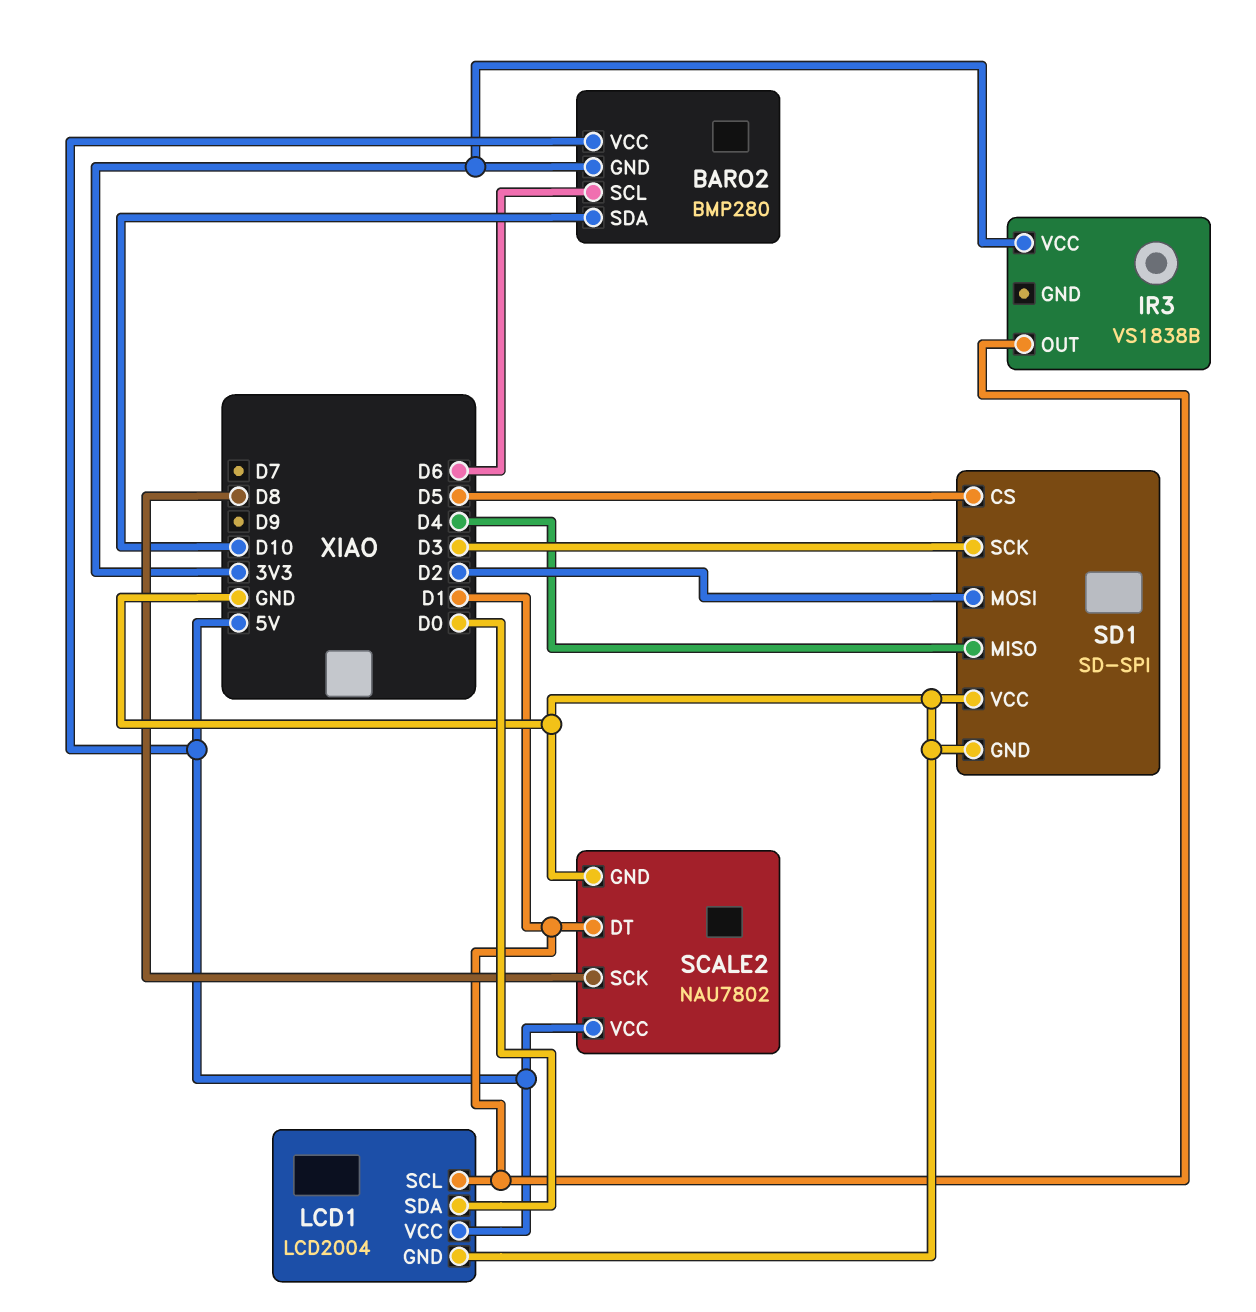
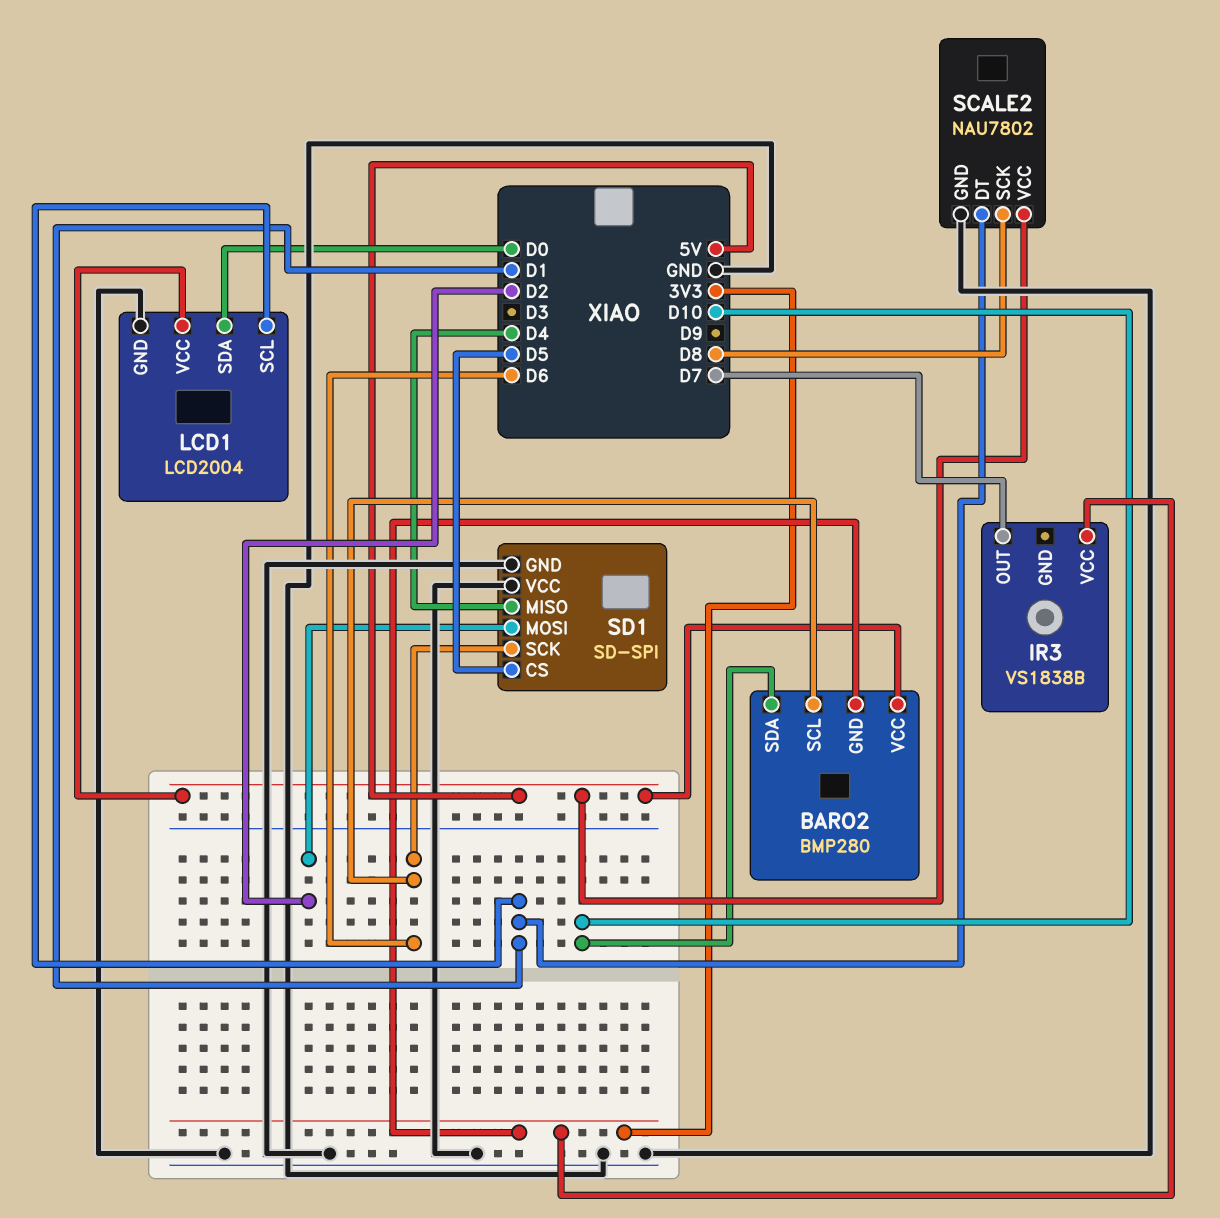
IR3 pin OUT: D1 -> D7
SD1 pin SCK: D3 -> D6

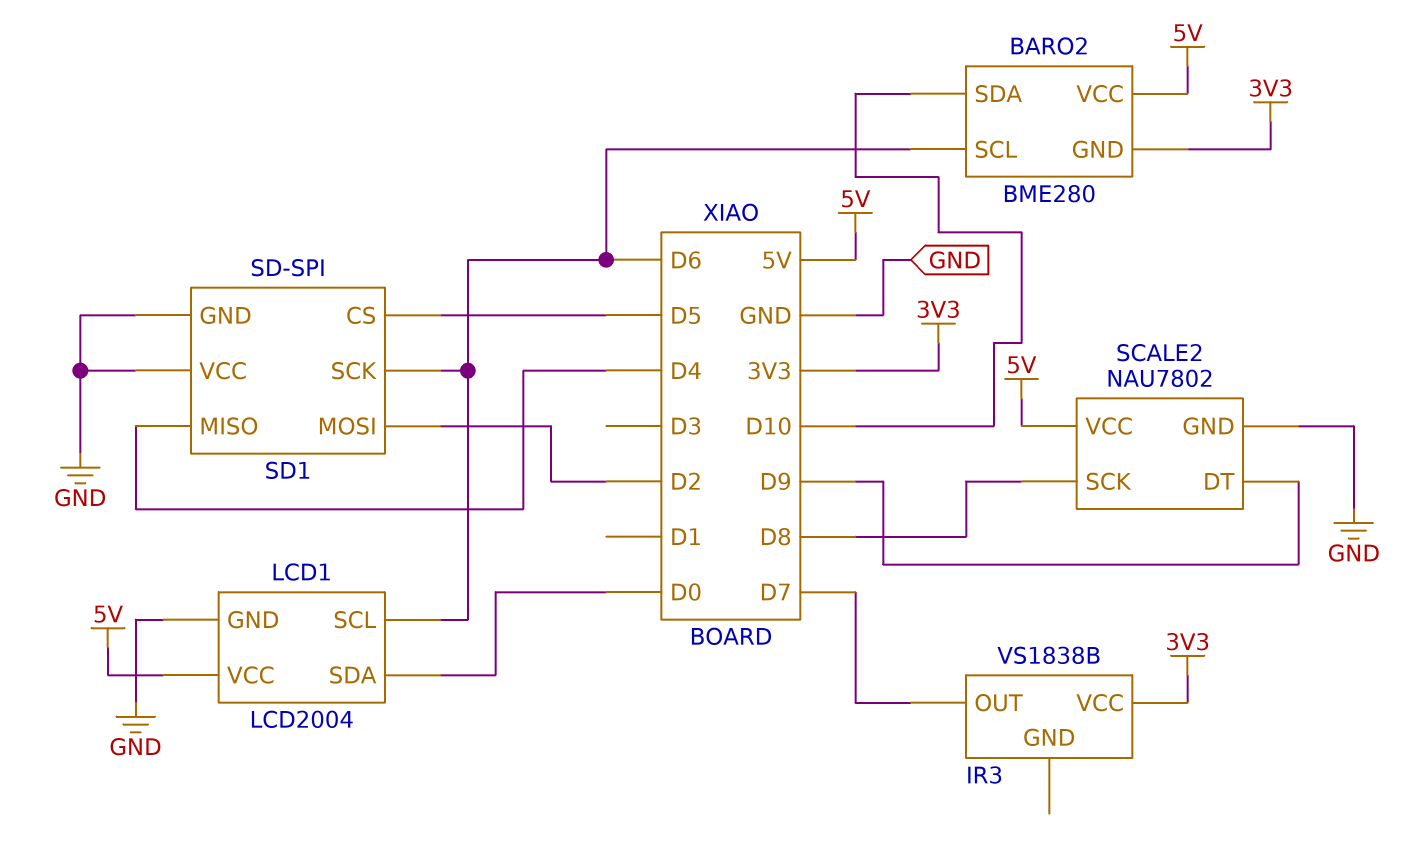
BARO2: BMP280 -> BME280
LCD1 pin SCL: D1 -> D6
SCALE2 pin DT: D1 -> D9

